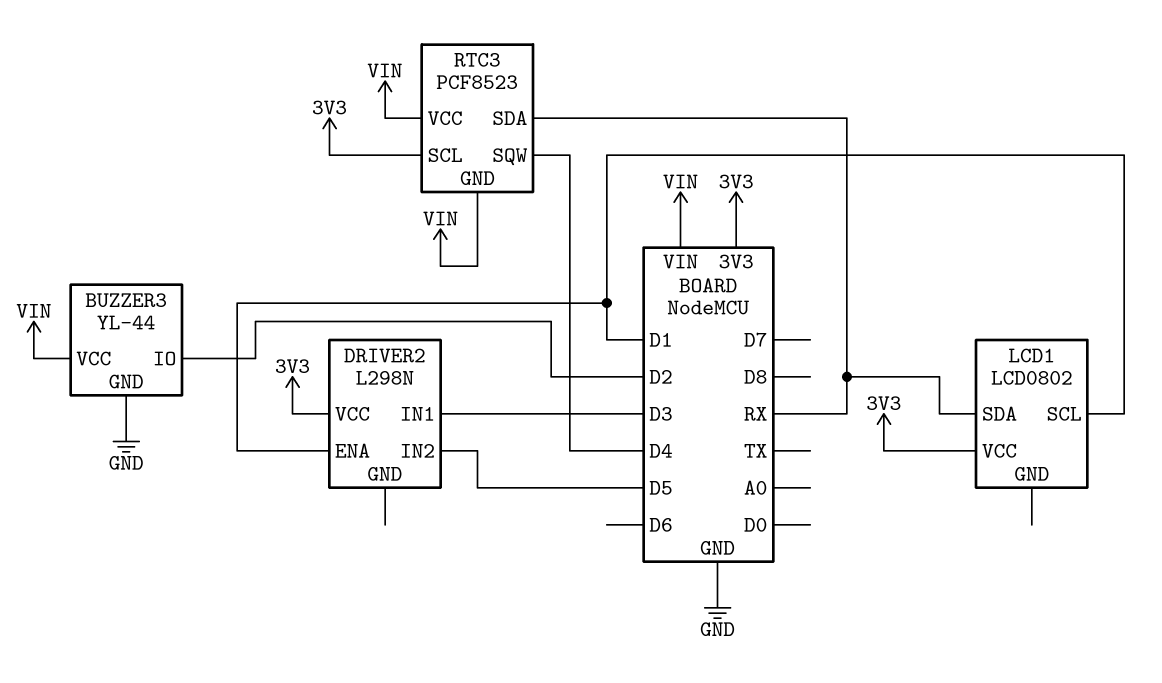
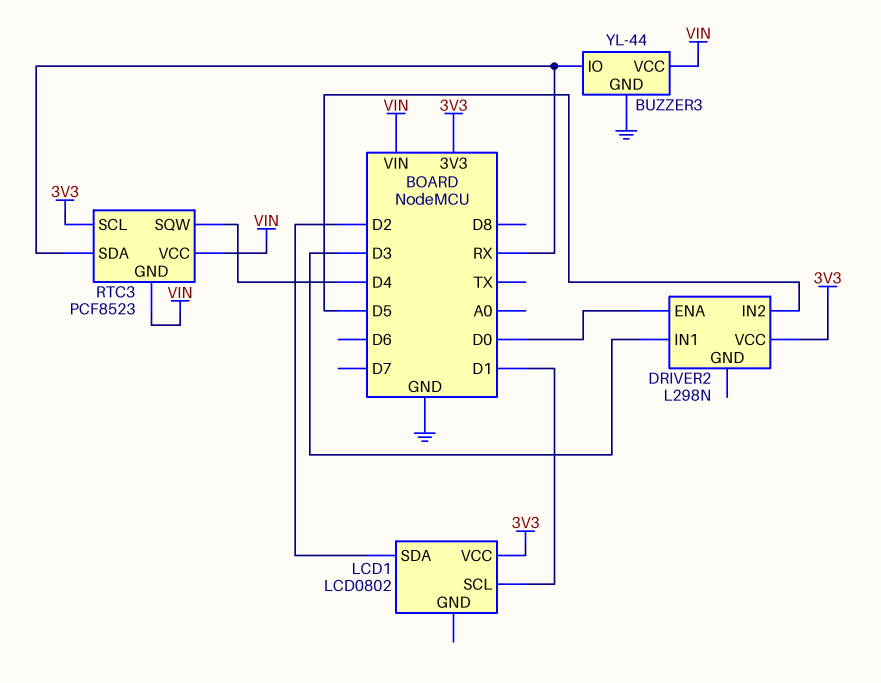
BUZZER3 pin IO: D2 -> RX
DRIVER2 pin ENA: D1 -> D0
LCD1 pin SDA: RX -> D2

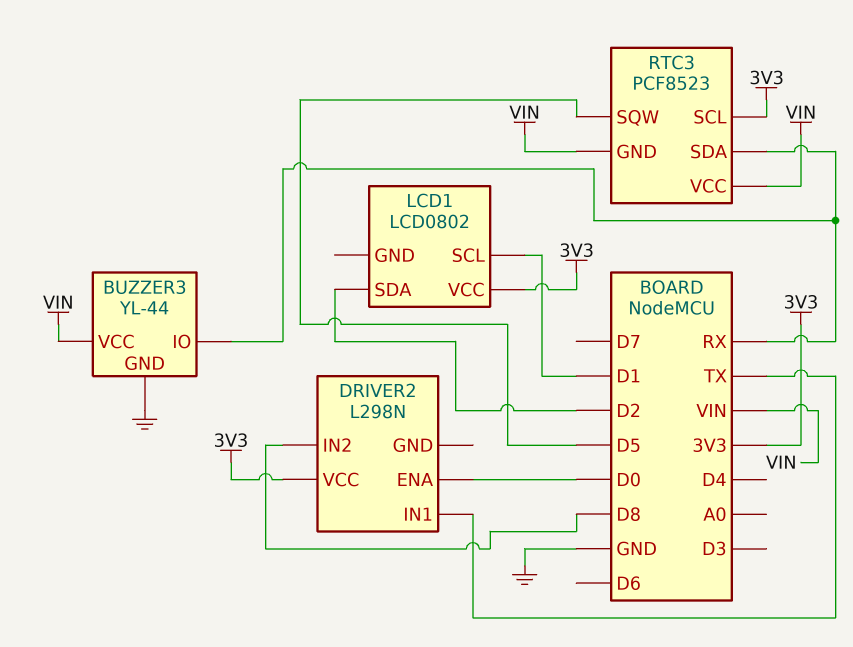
DRIVER2 pin IN1: D3 -> TX
DRIVER2 pin IN2: D5 -> D8
RTC3 pin SQW: D4 -> D5

